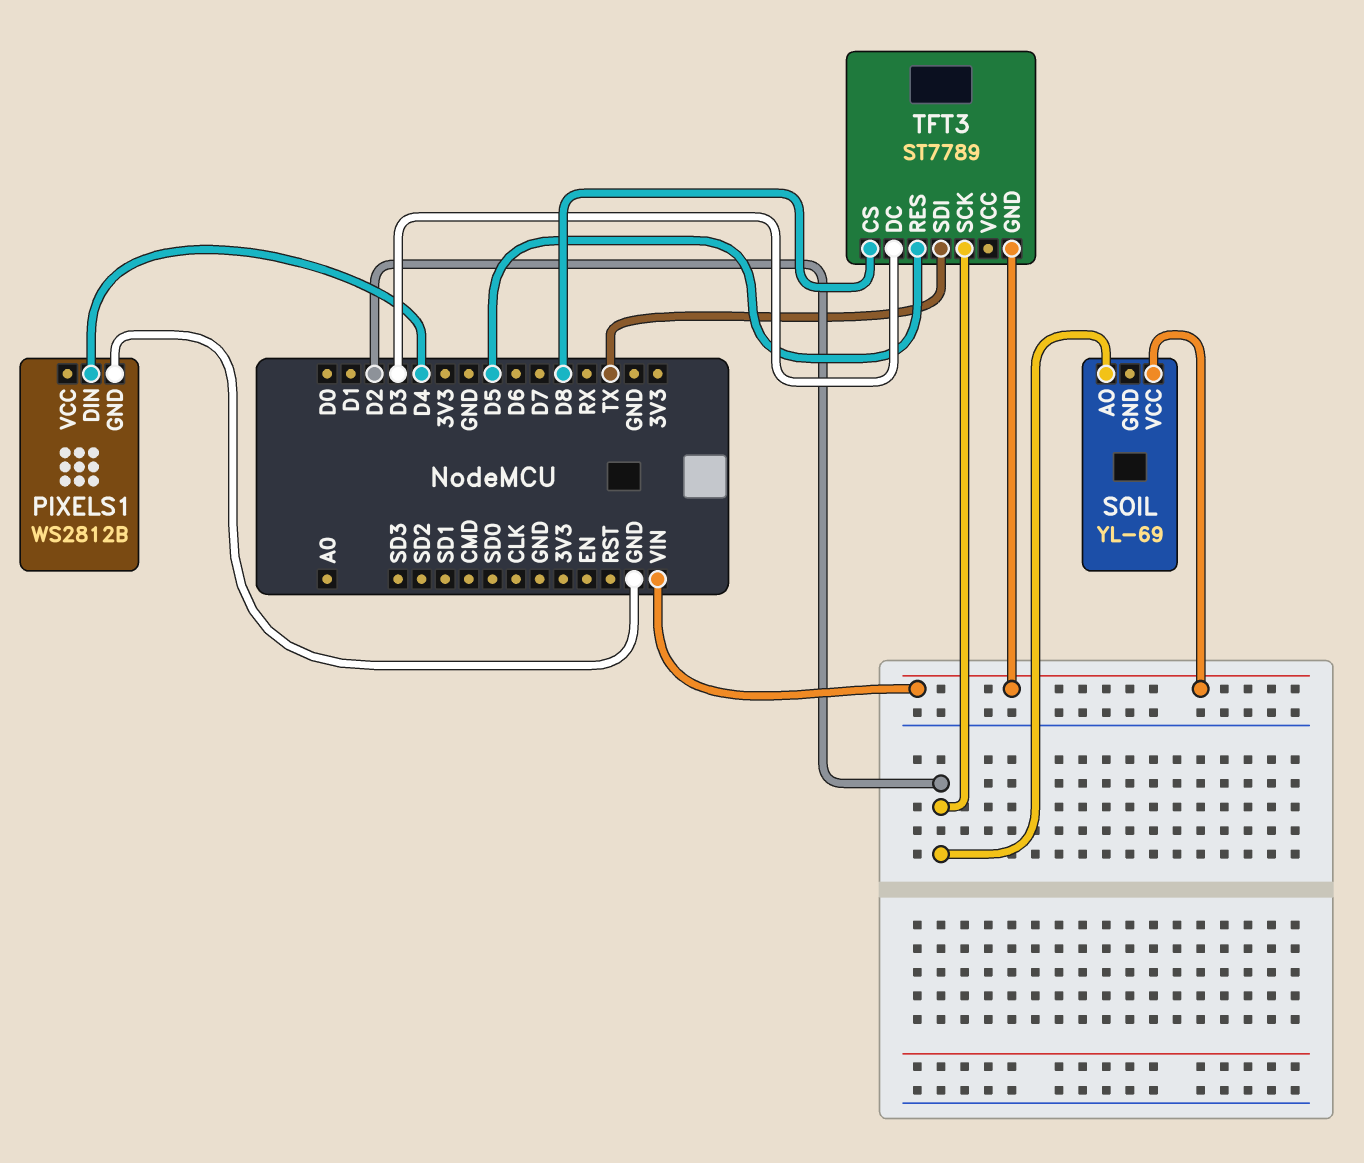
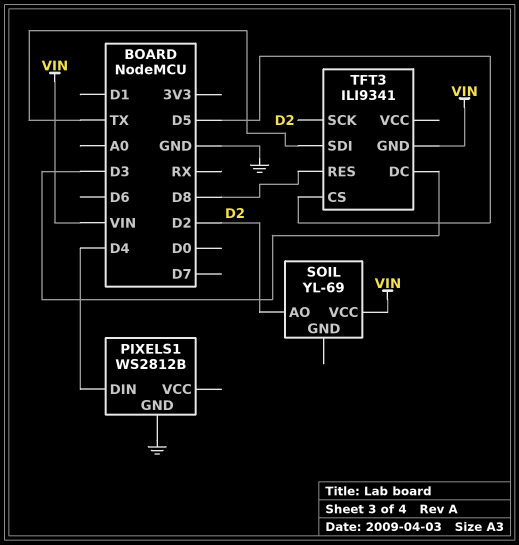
TFT3: ST7789 -> ILI9341
TFT3 pin CS: D8 -> D5
TFT3 pin RES: D5 -> D8

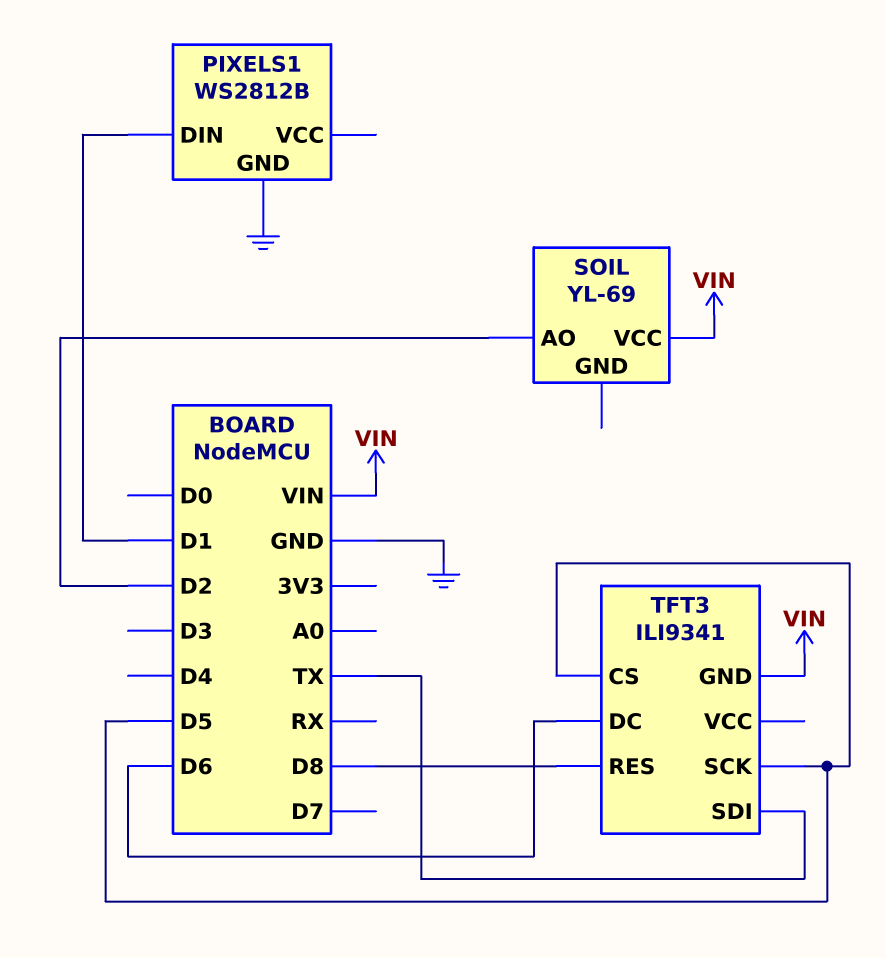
PIXELS1 pin DIN: D4 -> D1
TFT3 pin DC: D3 -> D6
TFT3 pin SCK: D2 -> D5

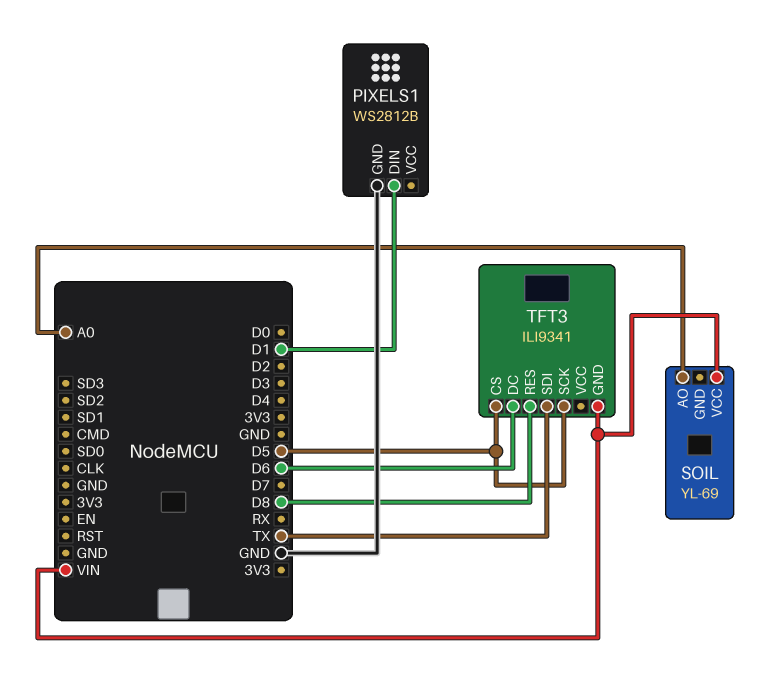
SOIL pin AO: D2 -> A0

